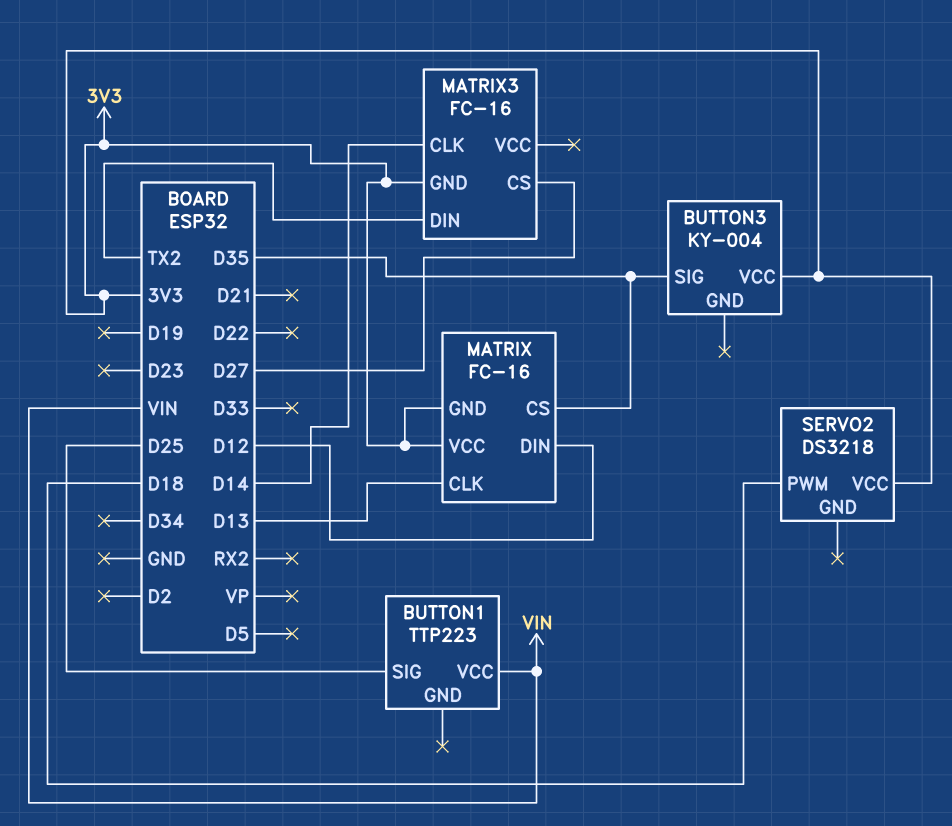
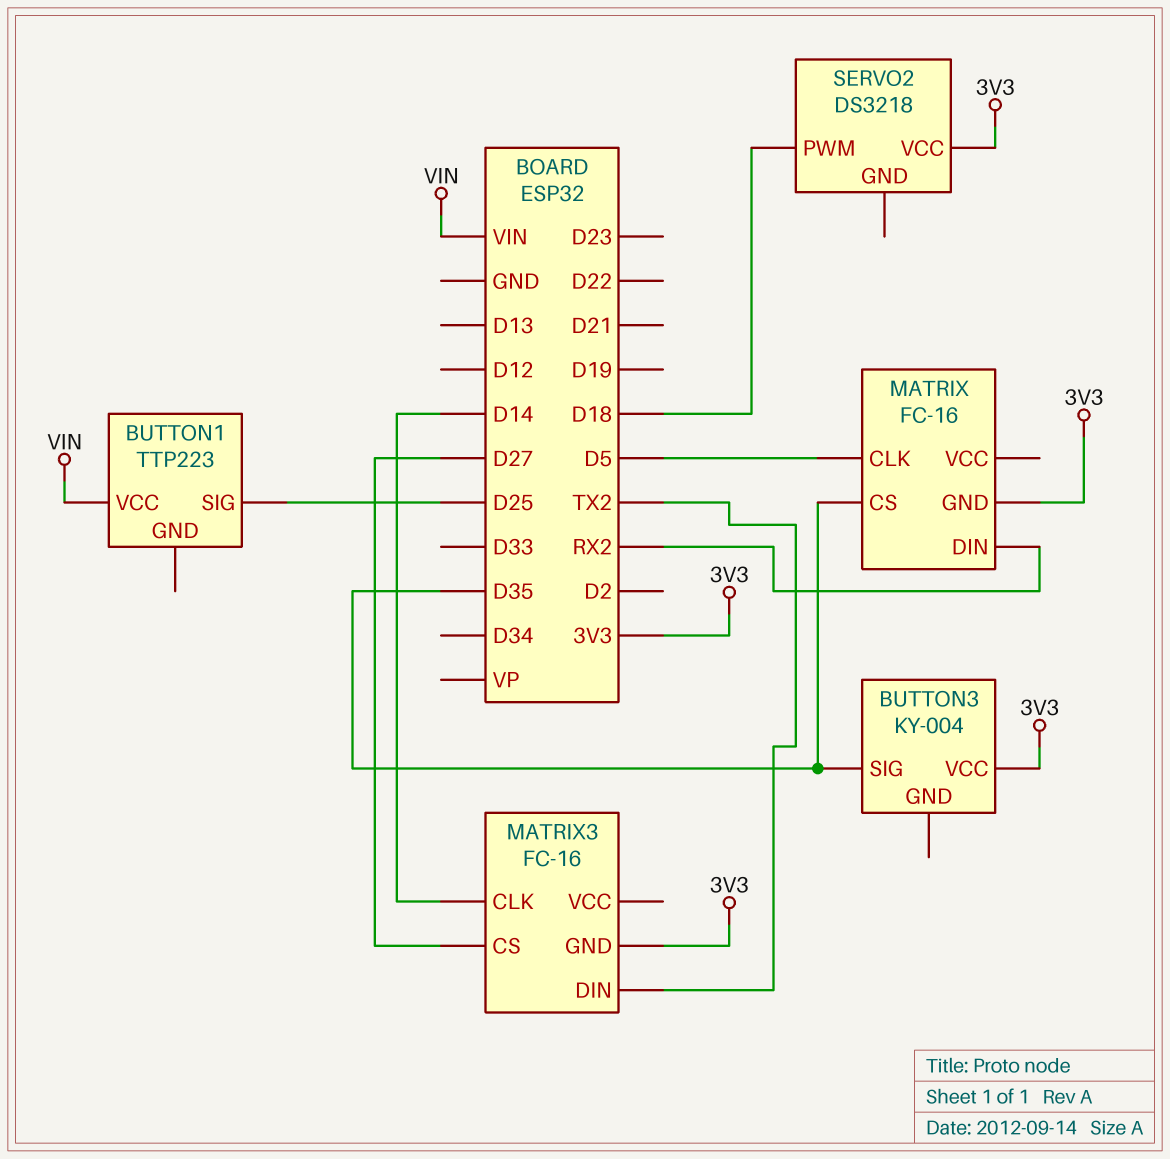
MATRIX pin CLK: D13 -> D5
MATRIX pin DIN: D12 -> RX2
MATRIX pin VCC: 3V3 -> none

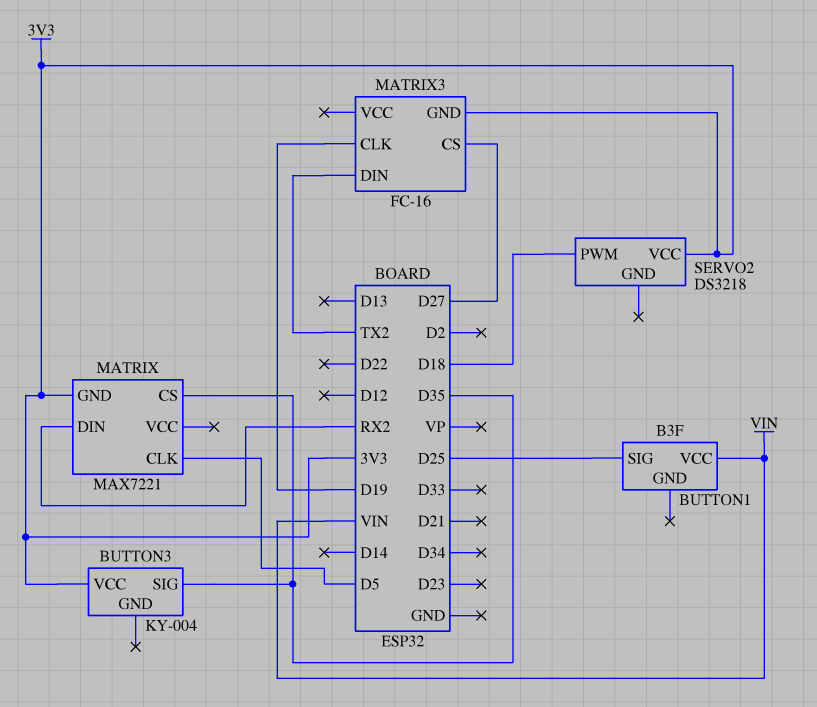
BUTTON1: TTP223 -> B3F
MATRIX: FC-16 -> MAX7221
MATRIX3 pin CLK: D14 -> D19

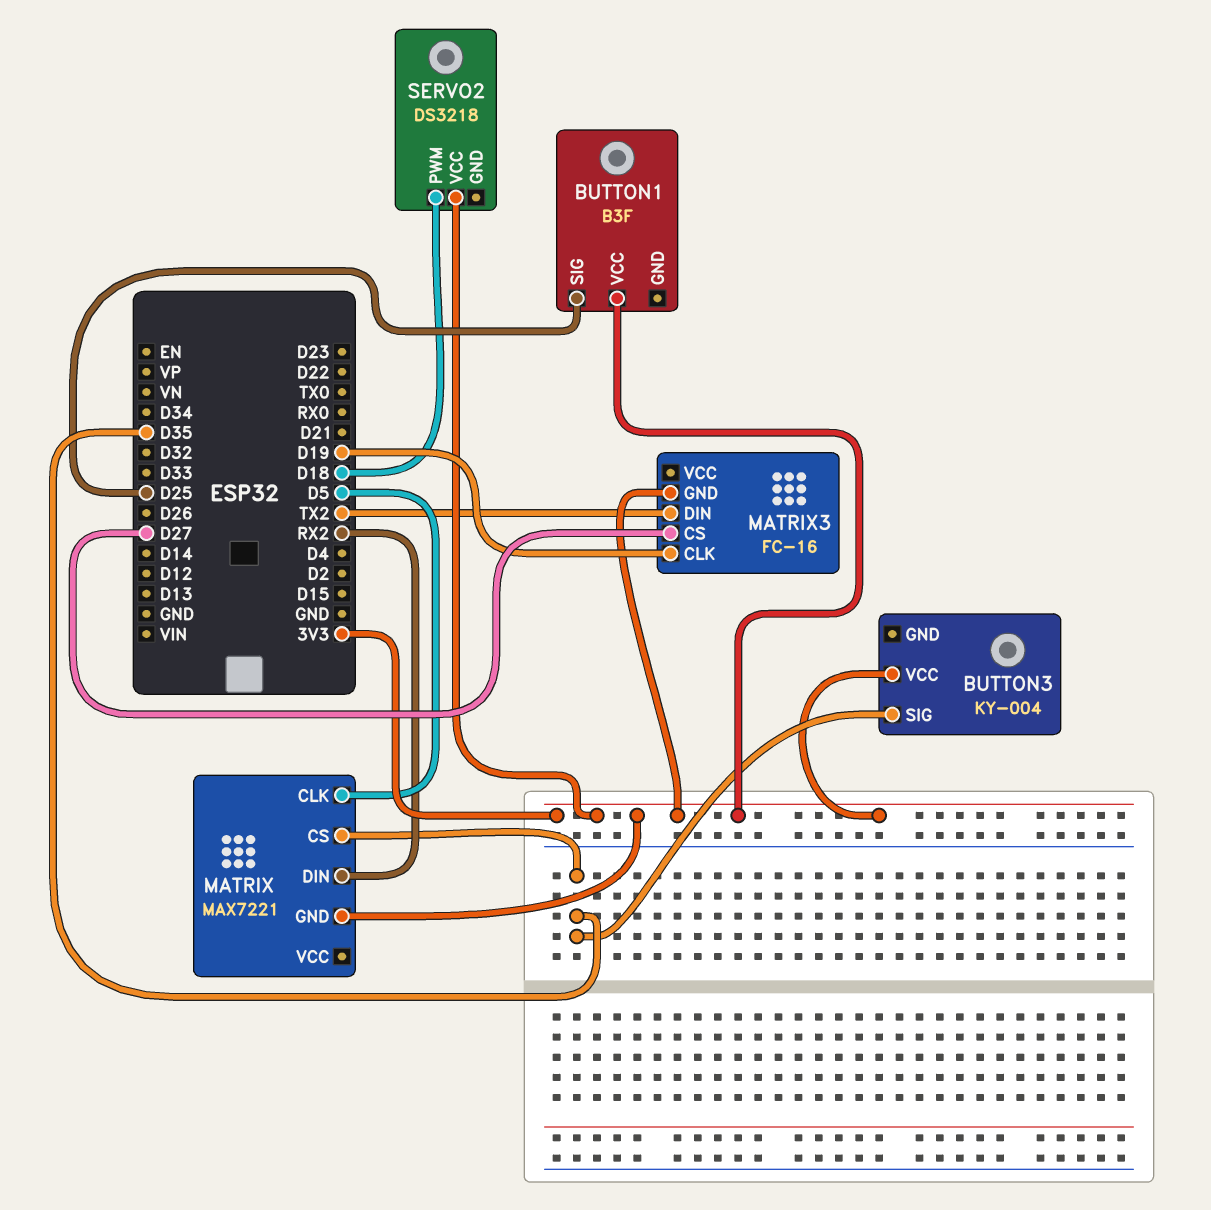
BUTTON1 pin VCC: VIN -> 3V3

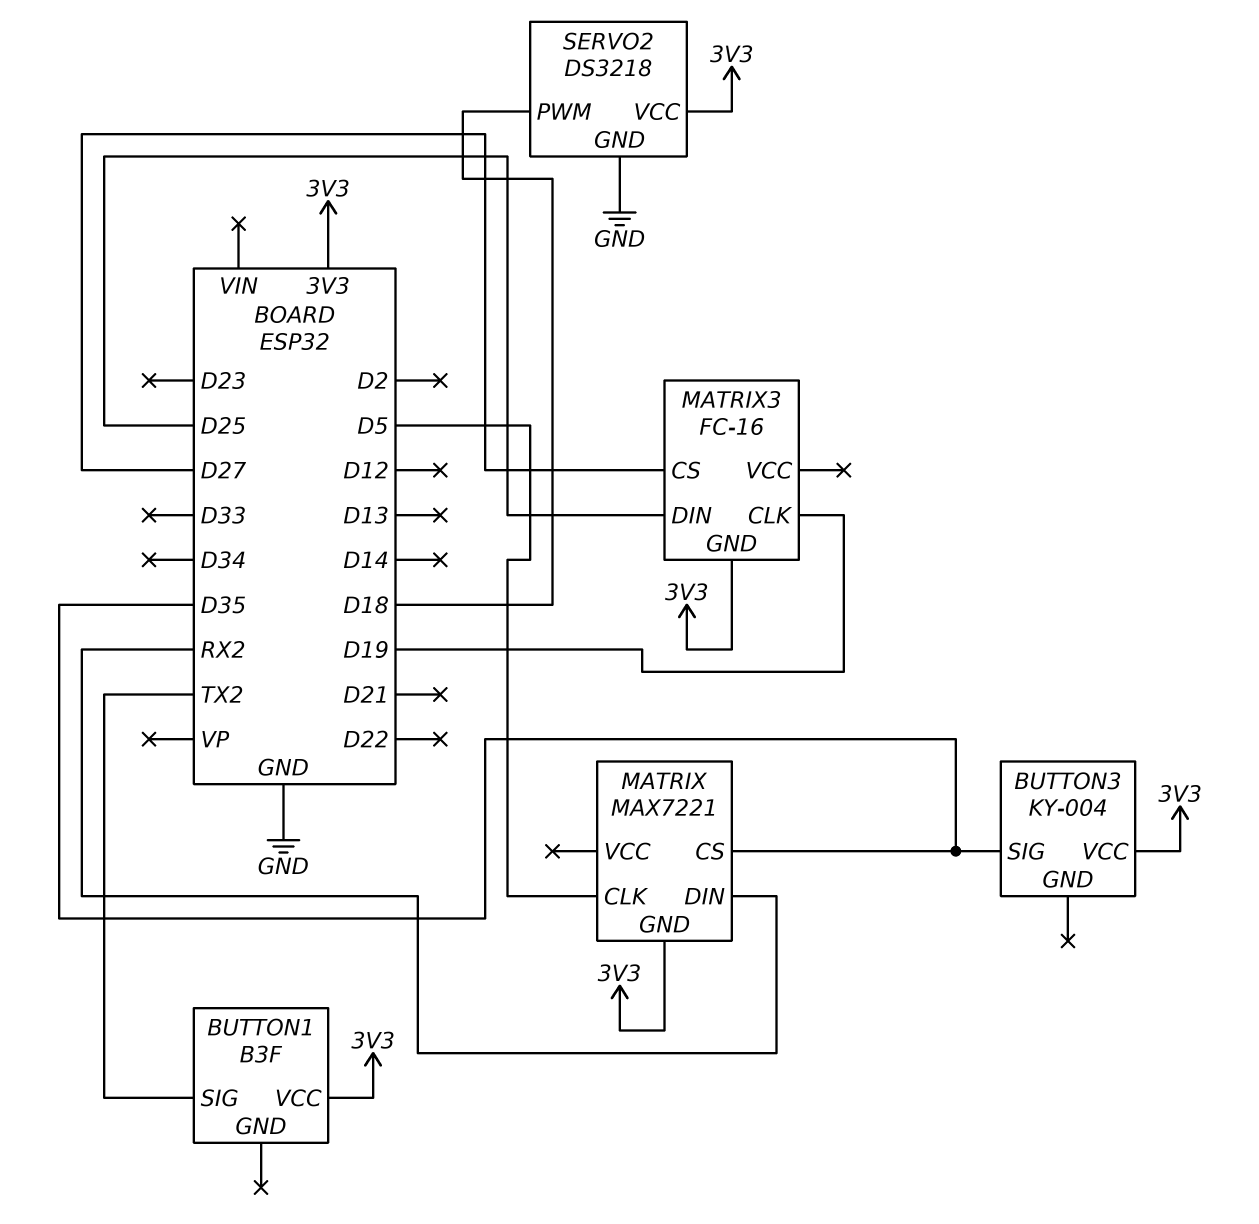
BUTTON1 pin SIG: D25 -> TX2
MATRIX3 pin DIN: TX2 -> D25
SERVO2 pin GND: none -> GND

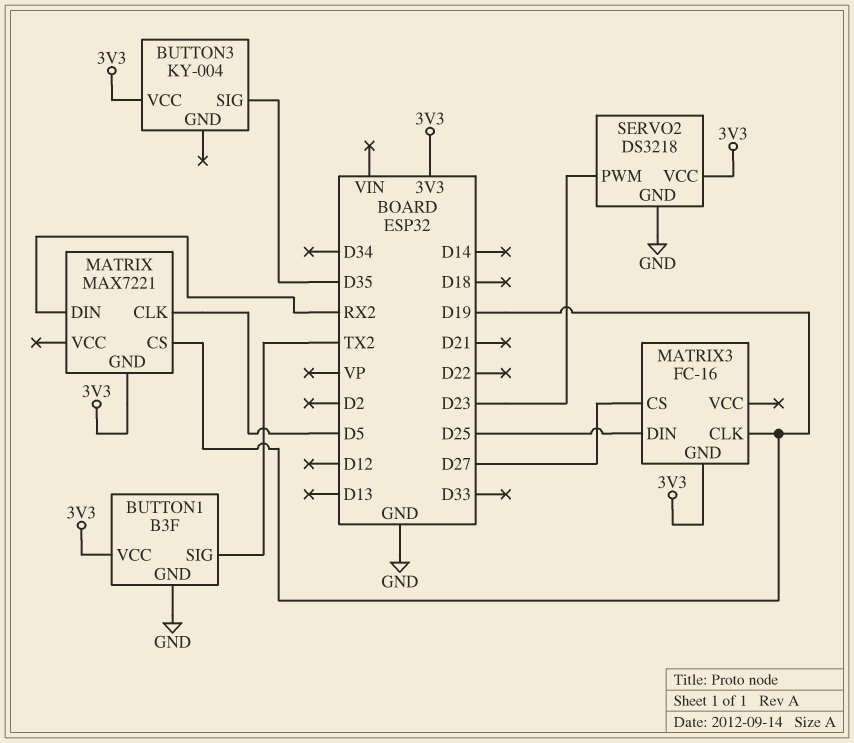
BUTTON1 pin GND: none -> GND
MATRIX pin CS: D35 -> D19
SERVO2 pin PWM: D18 -> D23

